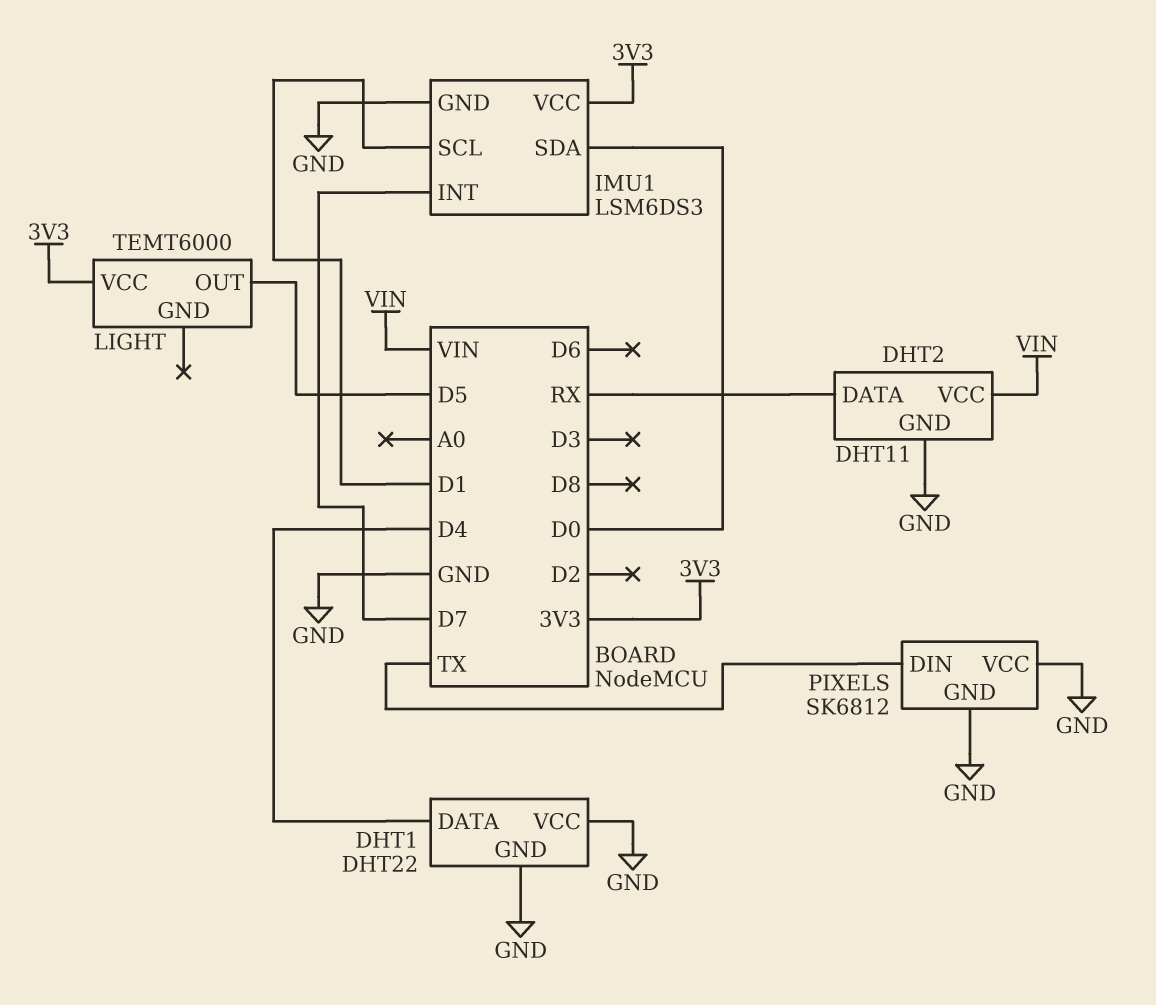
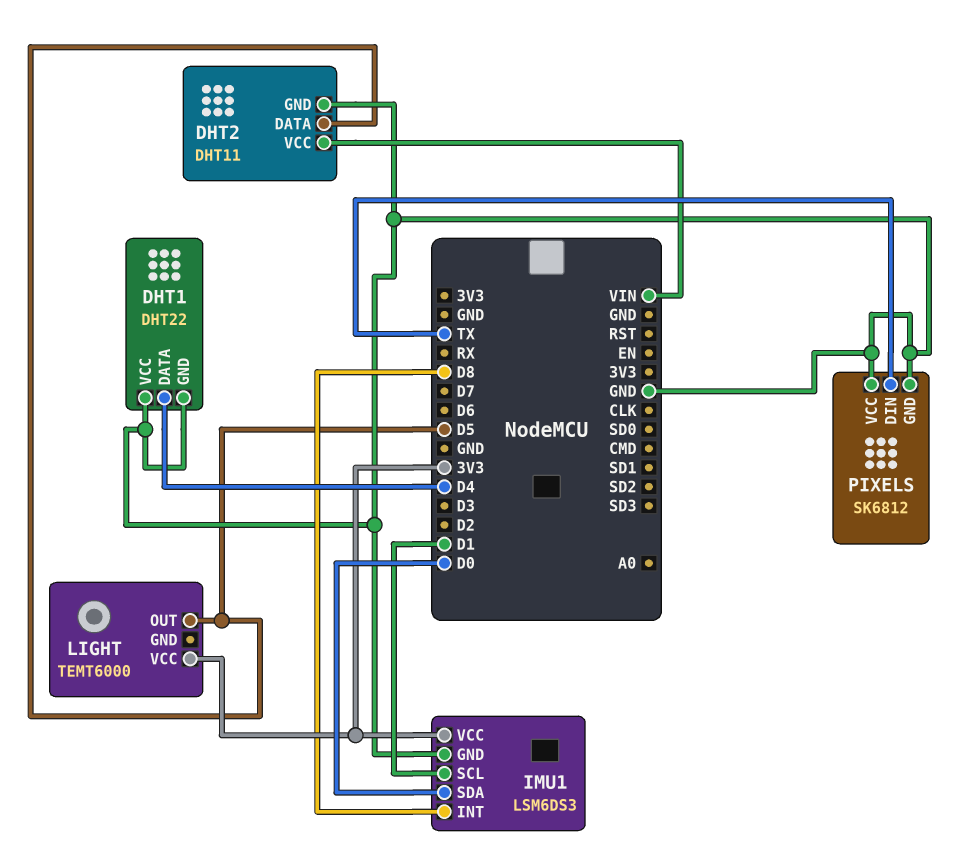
DHT2 pin DATA: RX -> D5
IMU1 pin INT: D7 -> D8

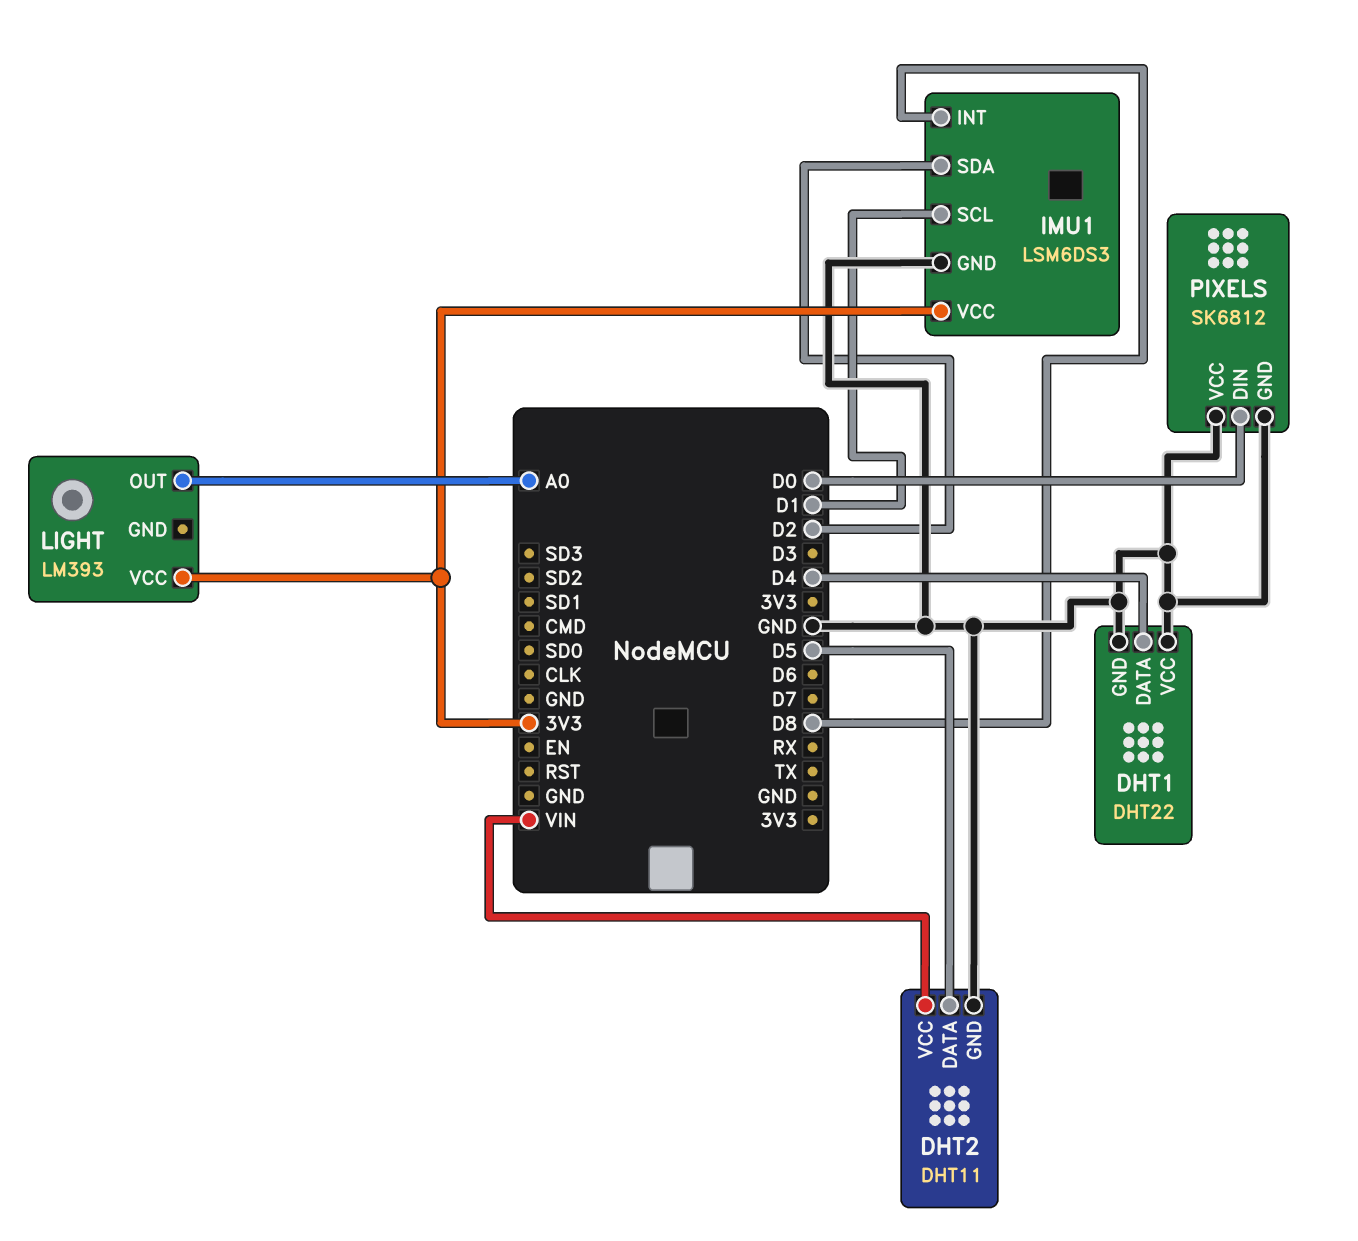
IMU1 pin SDA: D0 -> D2
LIGHT: TEMT6000 -> LM393
LIGHT pin OUT: D5 -> A0
PIXELS pin DIN: TX -> D0

